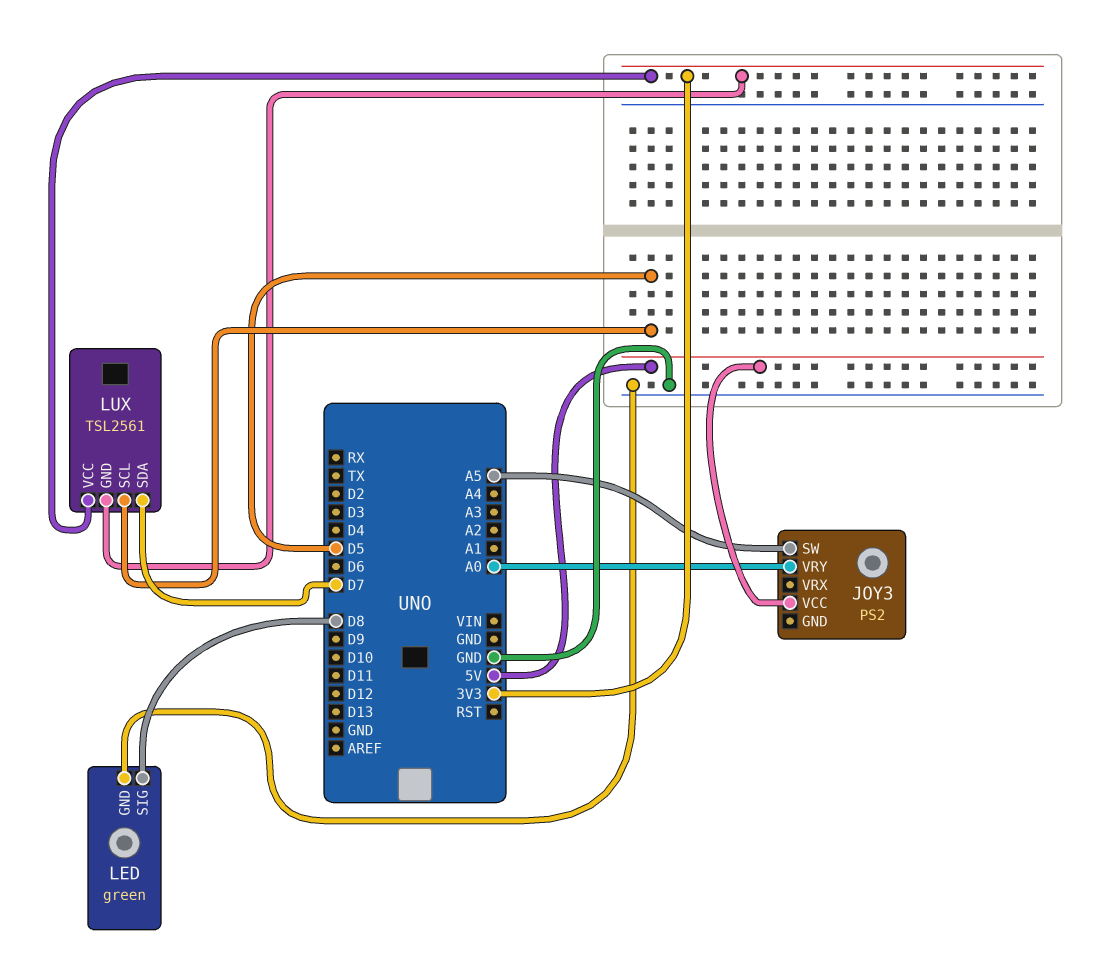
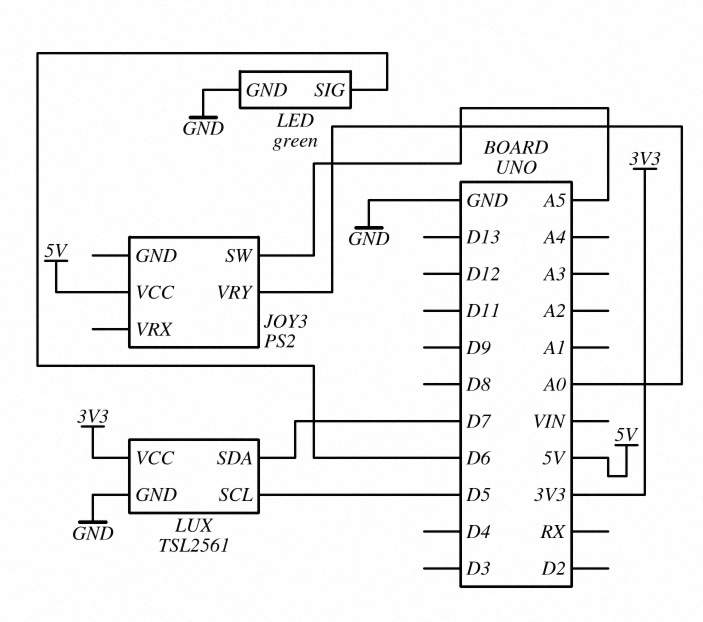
LED pin SIG: D8 -> D6
LUX pin GND: 3V3 -> GND

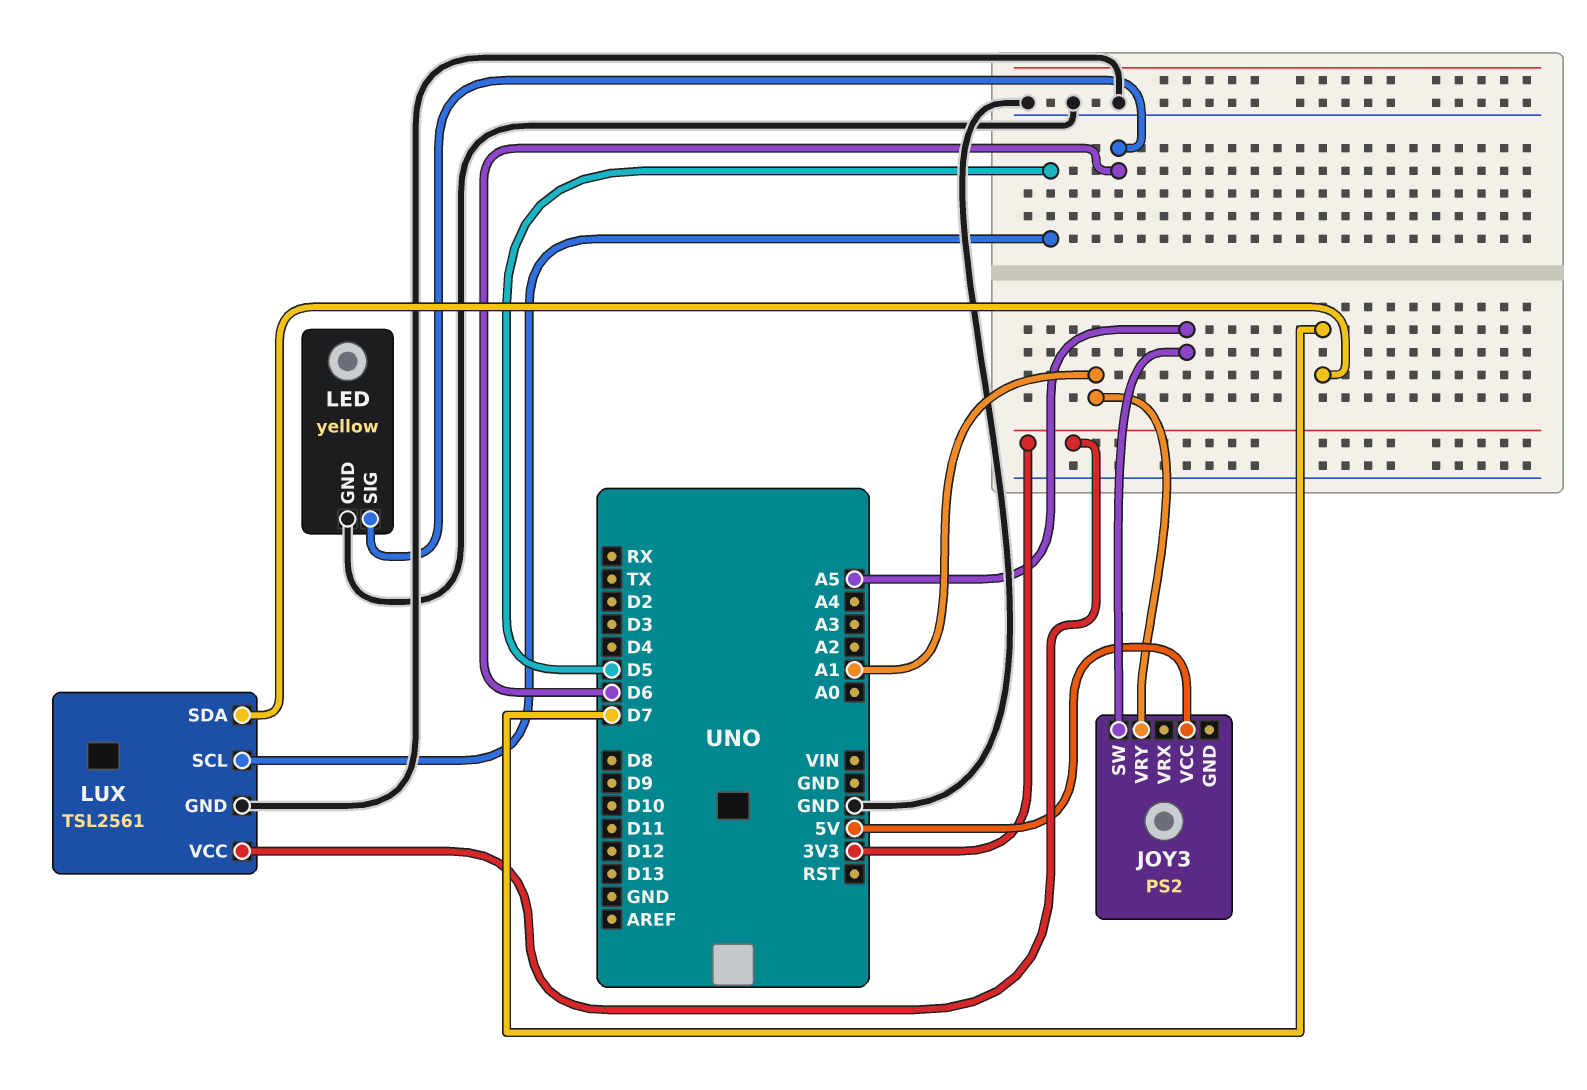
JOY3 pin VRY: A0 -> A1
LED: green -> yellow

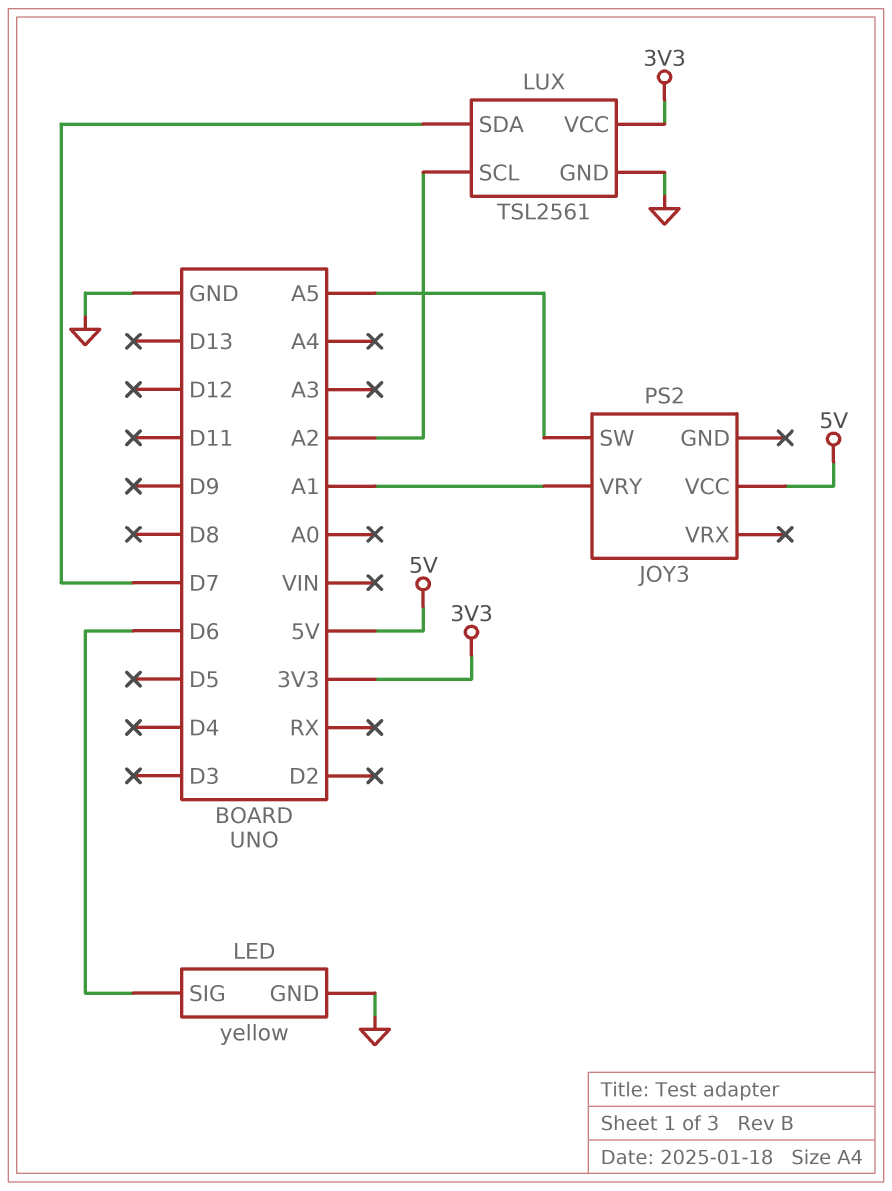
LUX pin SCL: D5 -> A2

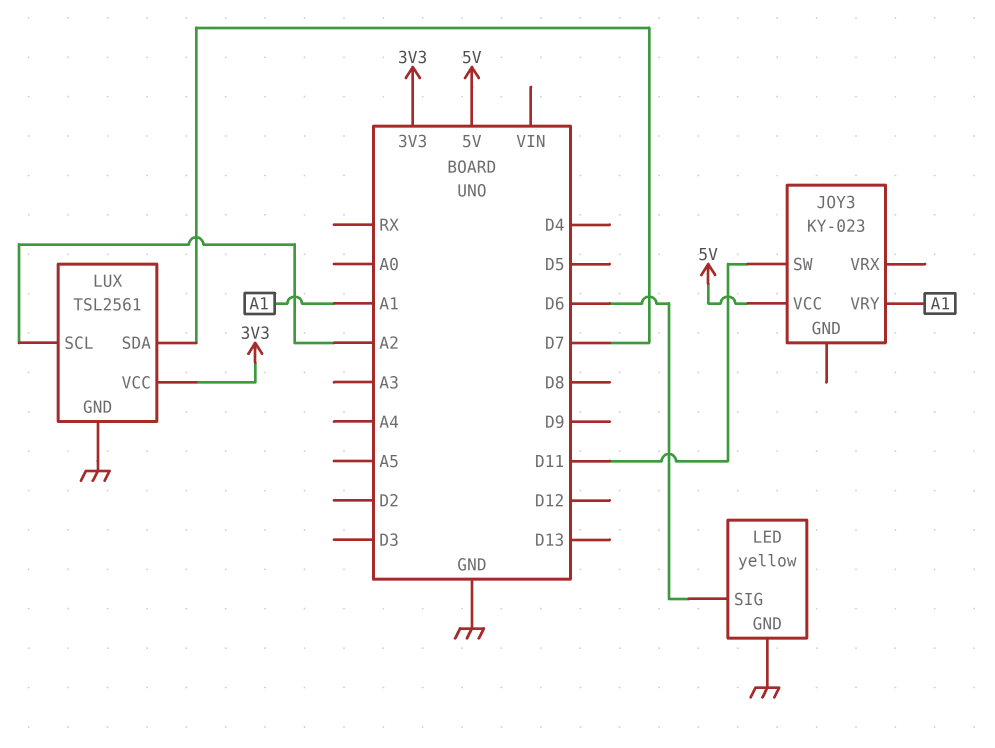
JOY3: PS2 -> KY-023
JOY3 pin SW: A5 -> D11

